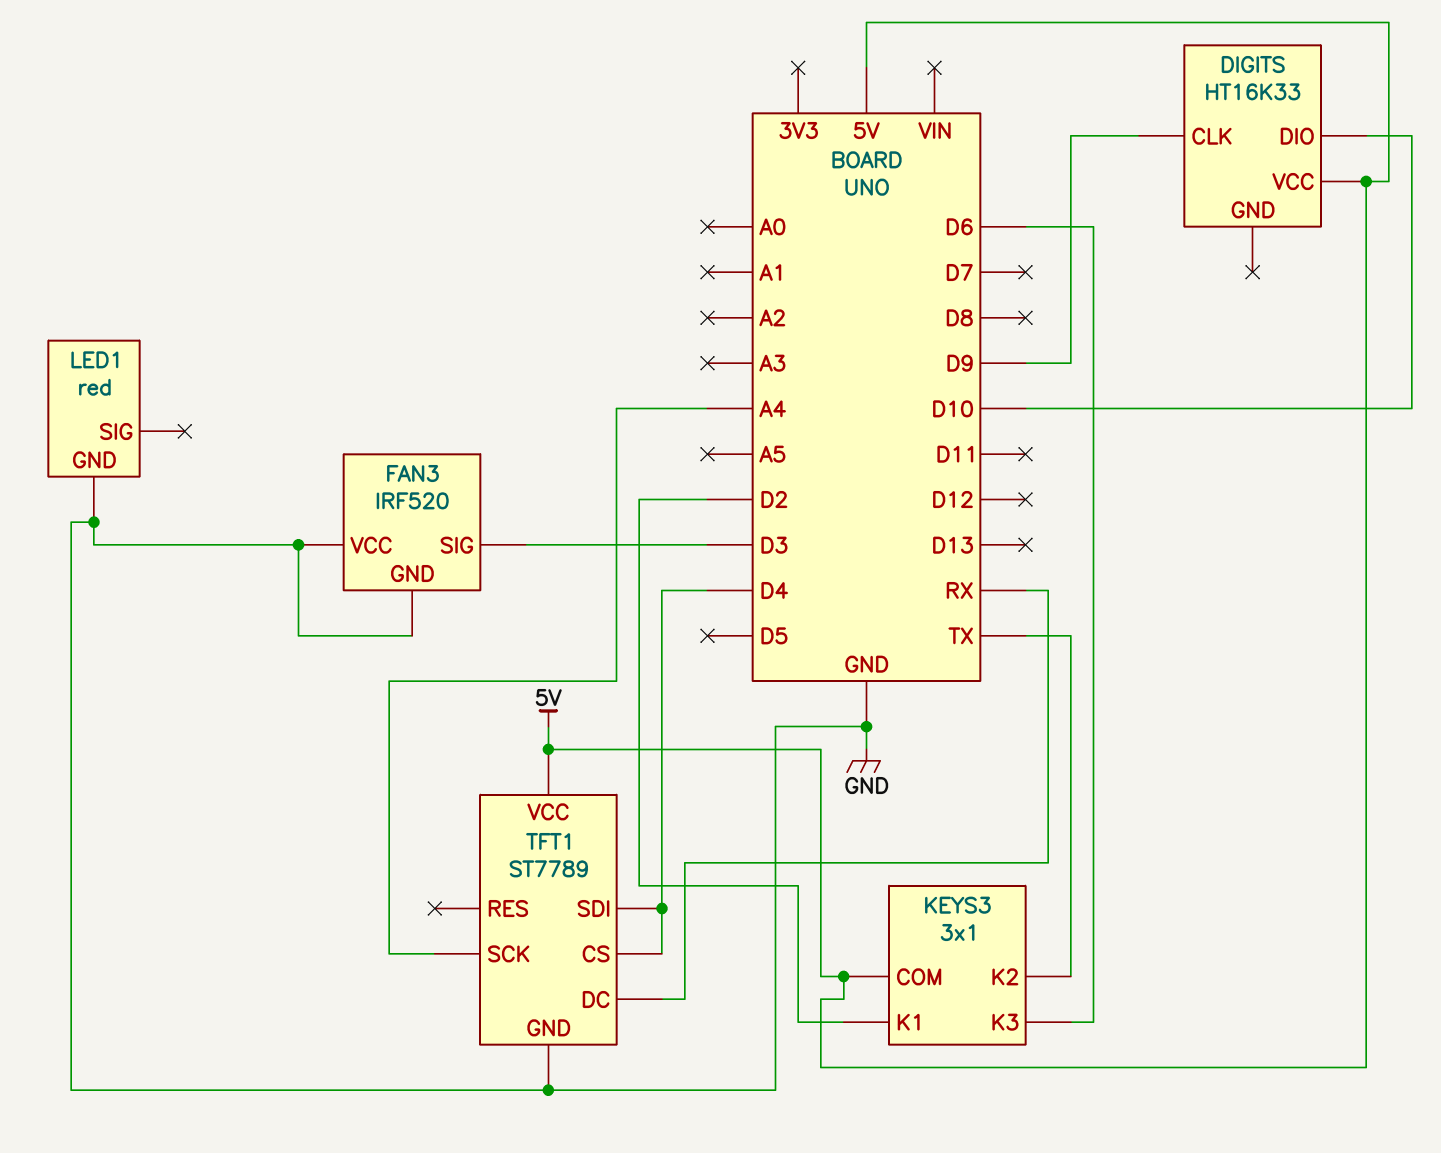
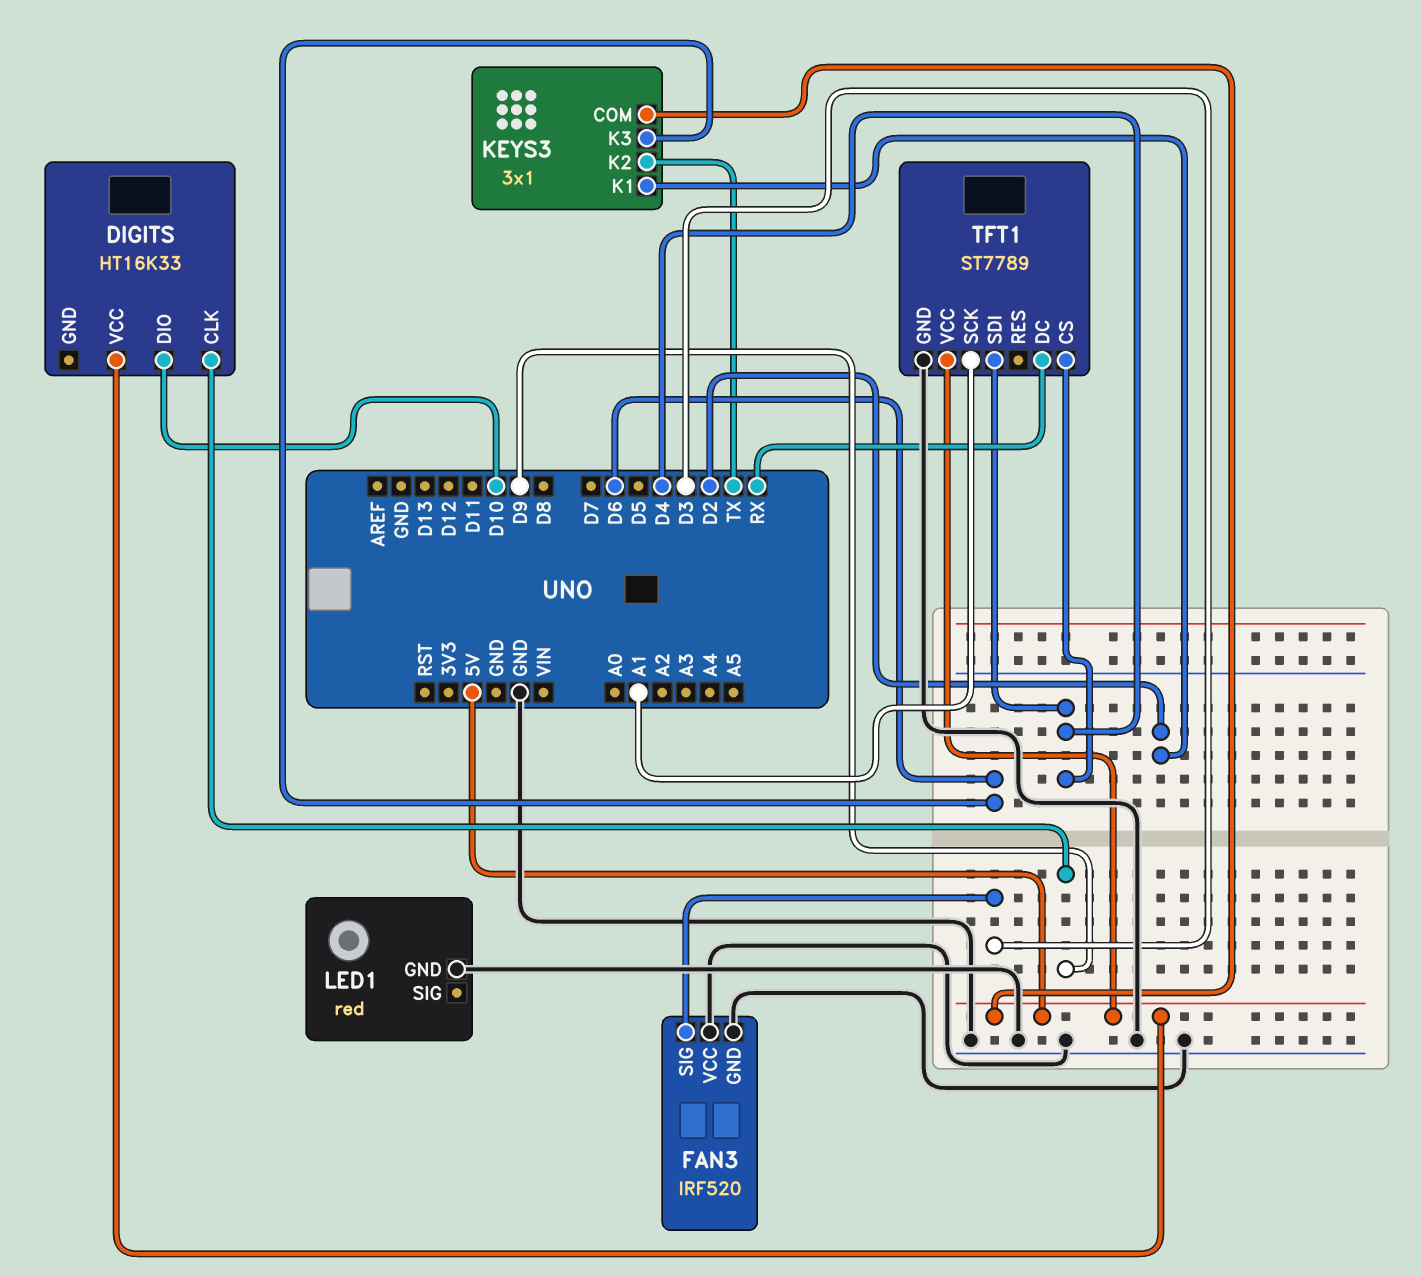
TFT1 pin SCK: A4 -> A1

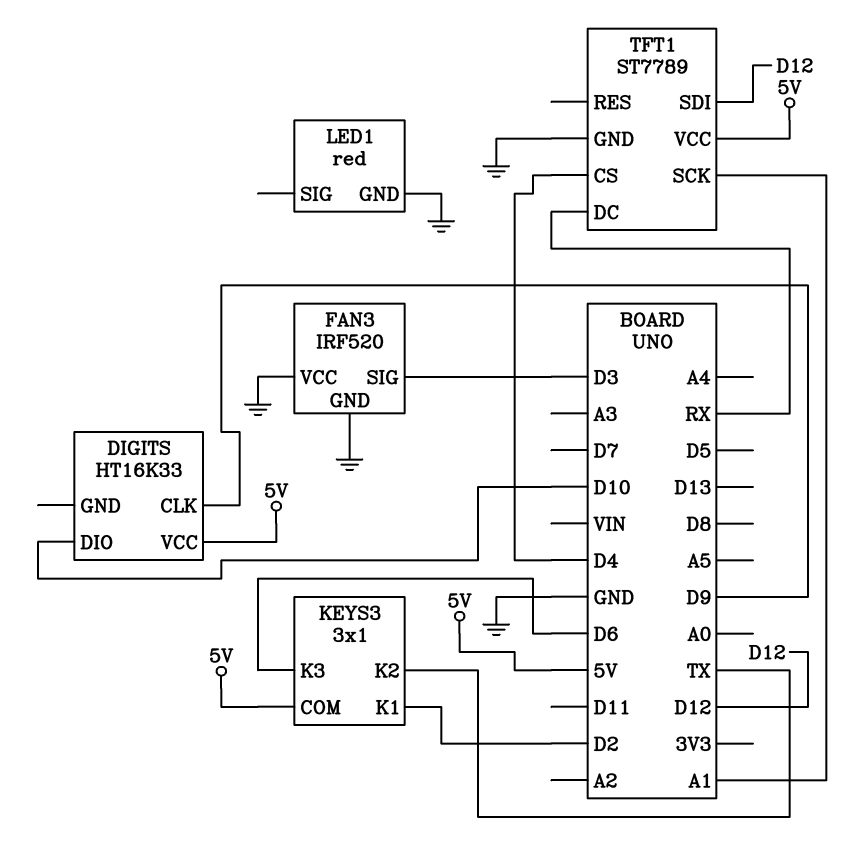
TFT1 pin SDI: D4 -> D12

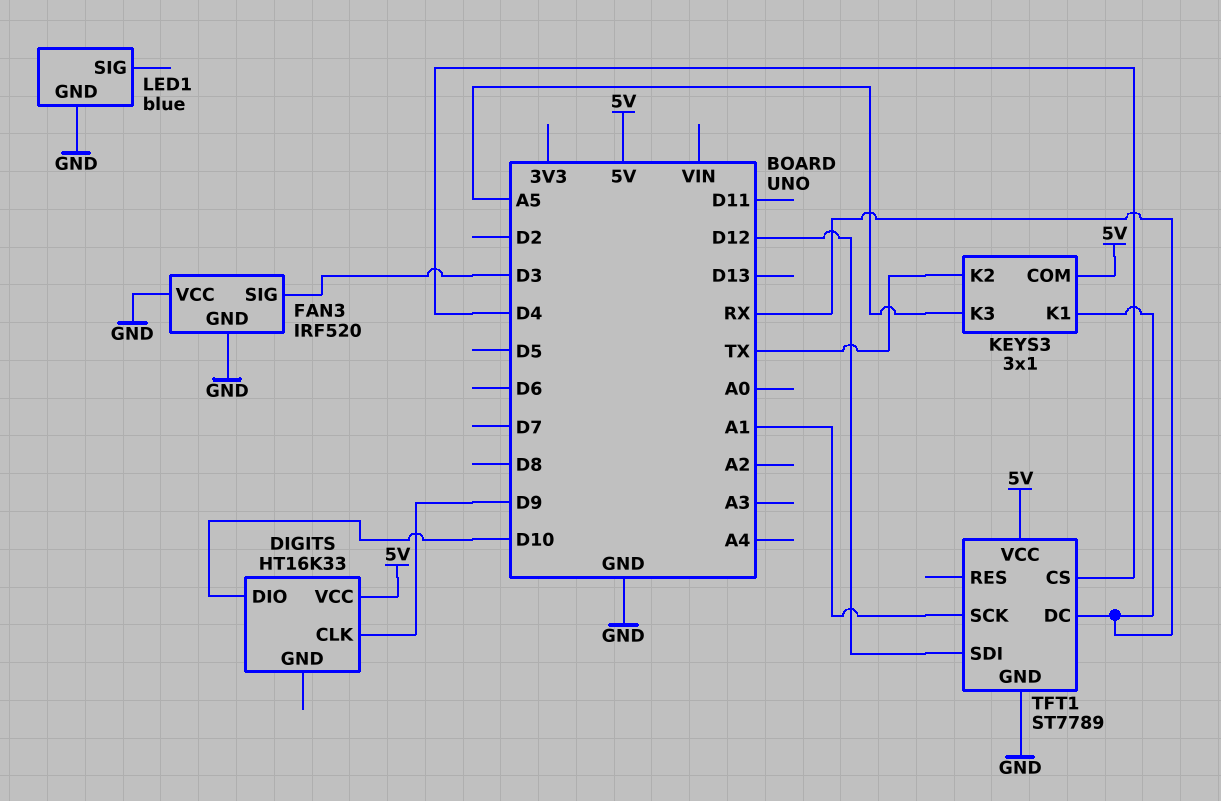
KEYS3 pin K1: D2 -> RX
KEYS3 pin K3: D6 -> A5
LED1: red -> blue

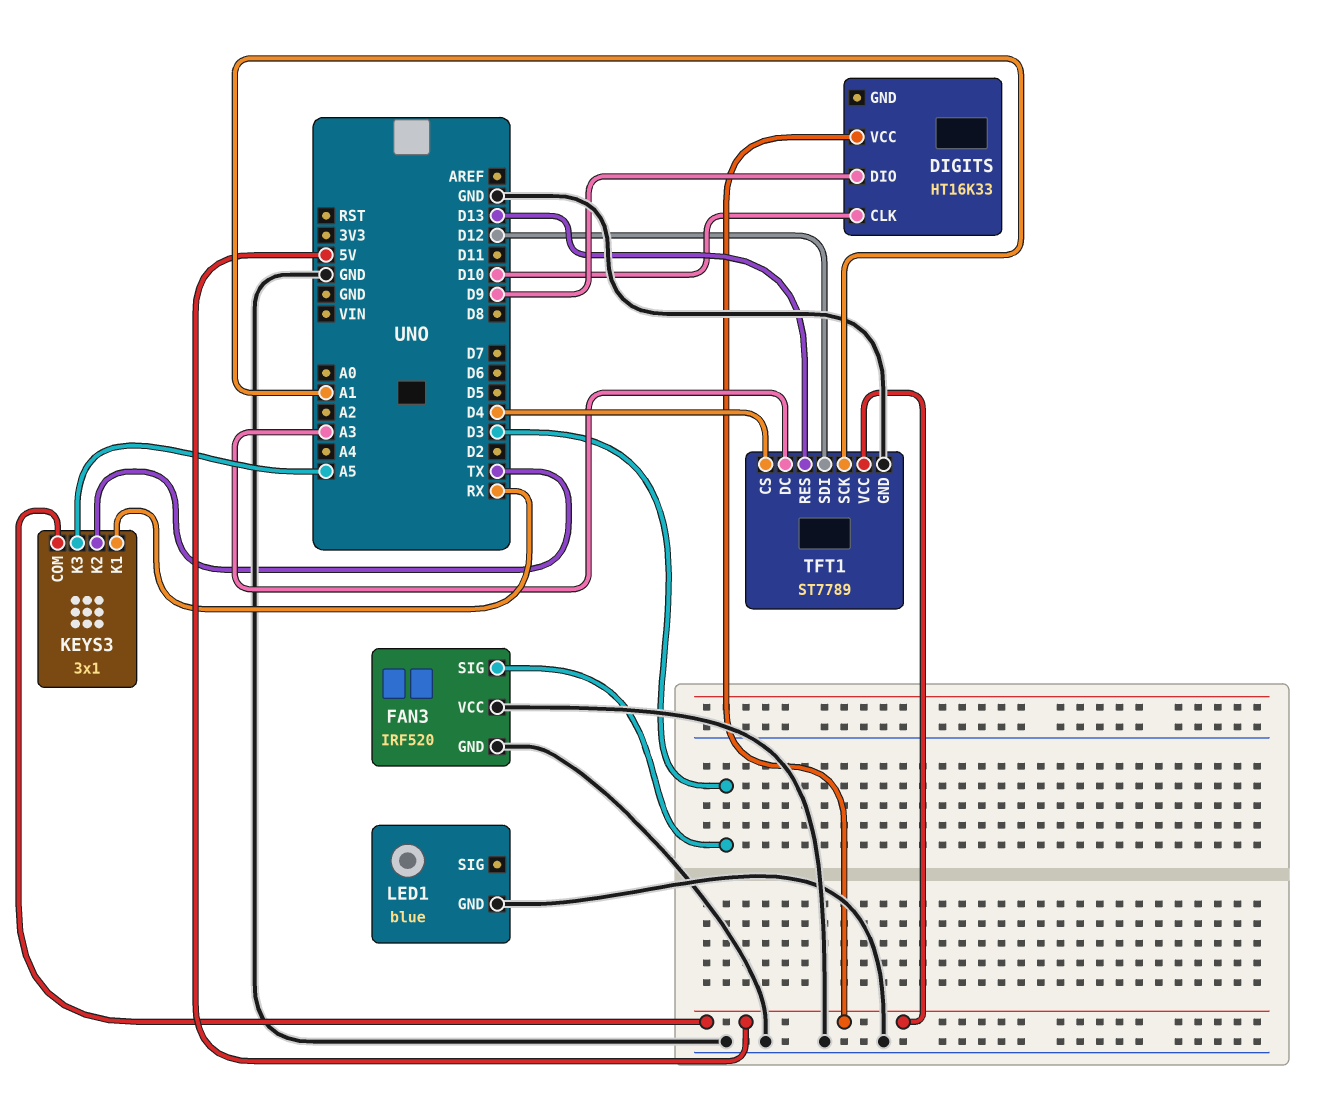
DIGITS pin CLK: D9 -> D10
DIGITS pin DIO: D10 -> D9
TFT1 pin DC: RX -> A3
TFT1 pin RES: none -> D13

